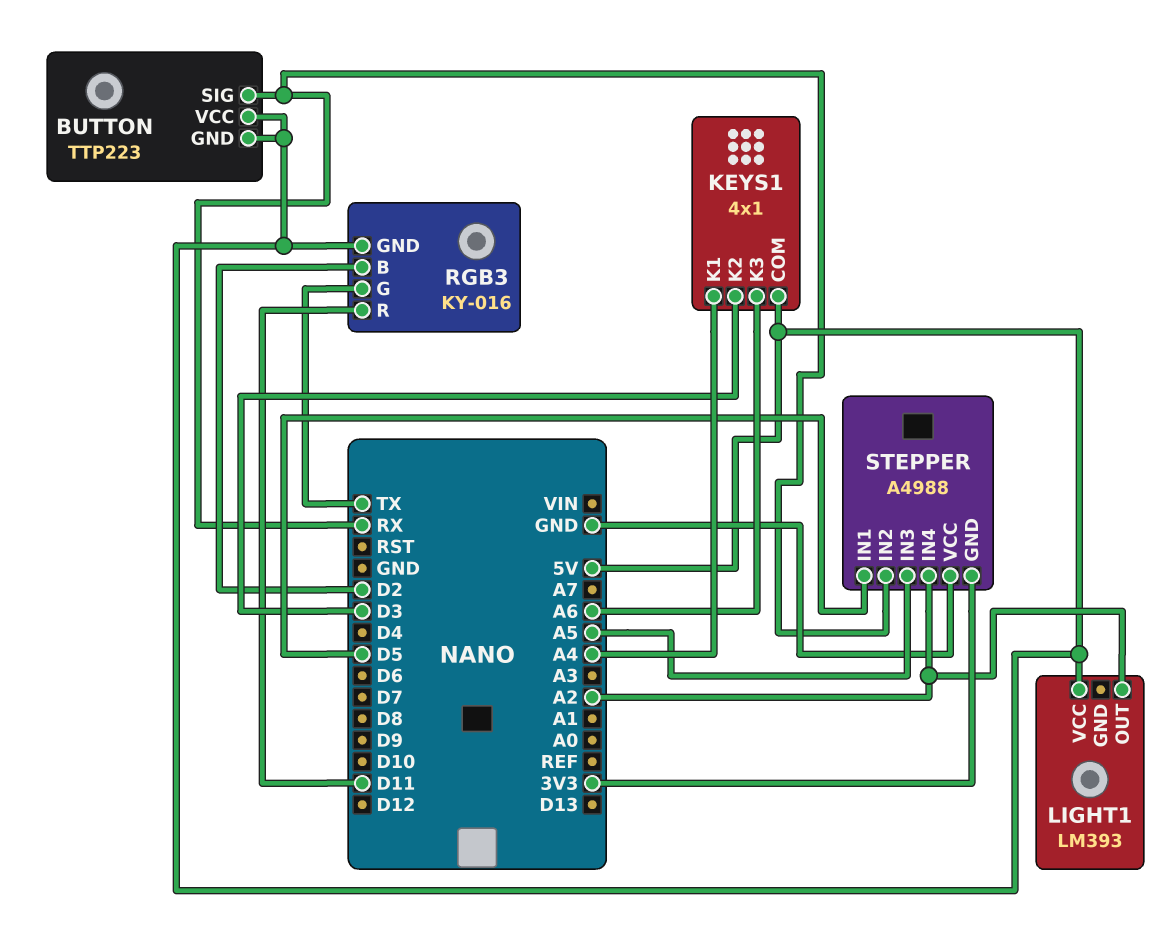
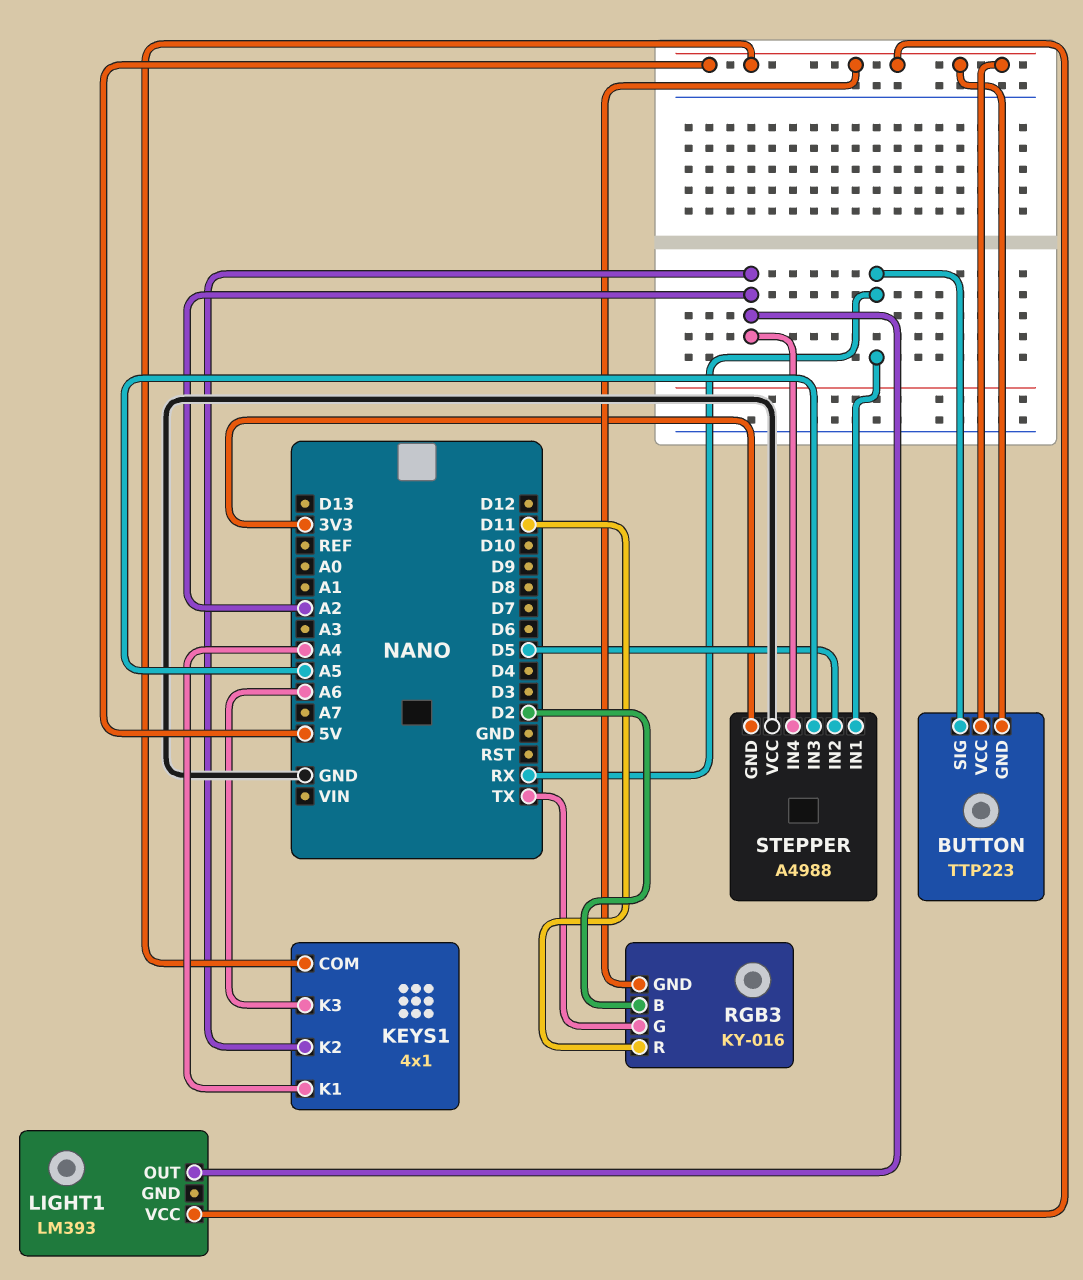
KEYS1 pin K2: D3 -> A2
STEPPER pin IN1: D5 -> RX
STEPPER pin IN2: RX -> D5

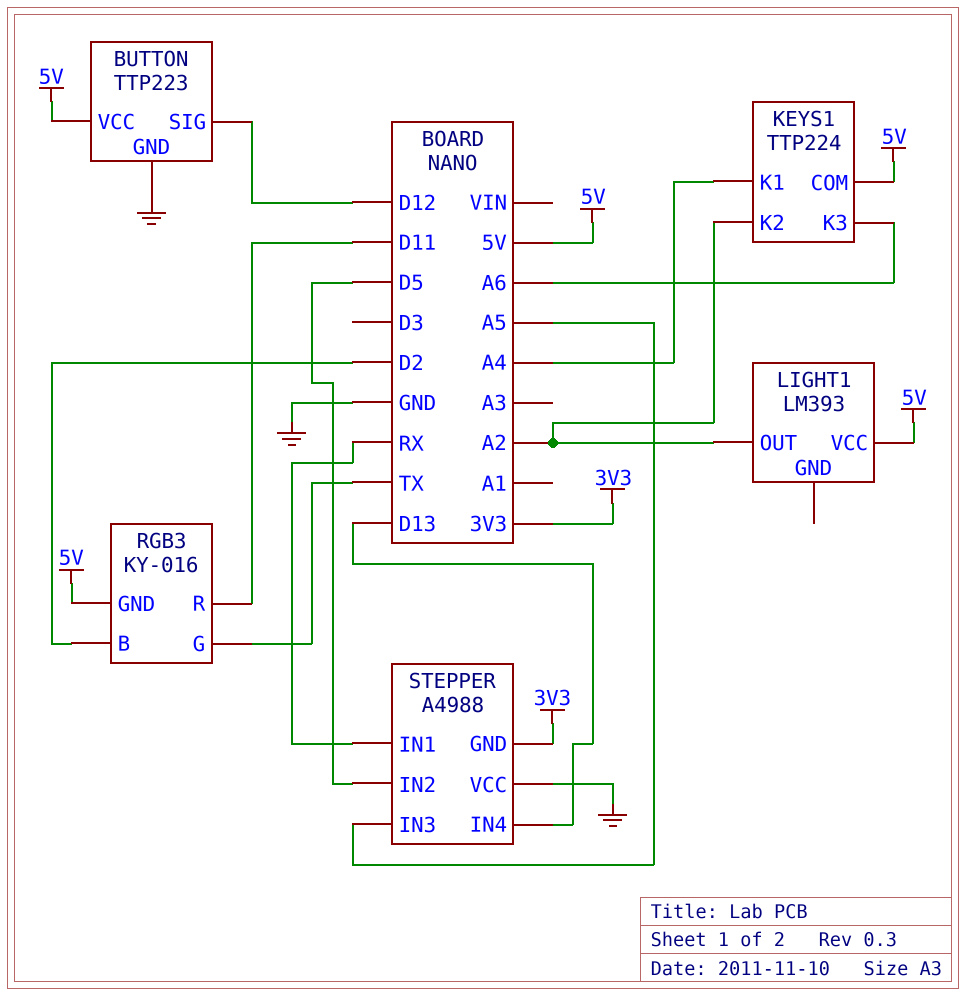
BUTTON pin GND: 5V -> GND
BUTTON pin SIG: RX -> D12
KEYS1: 4x1 -> TTP224
STEPPER pin IN4: A2 -> D13

